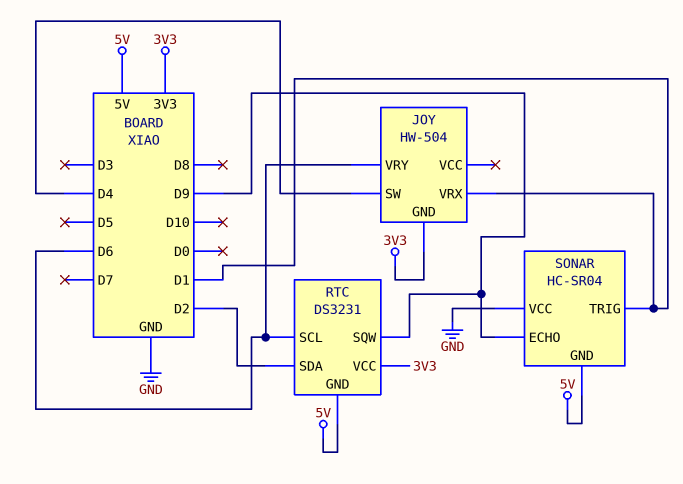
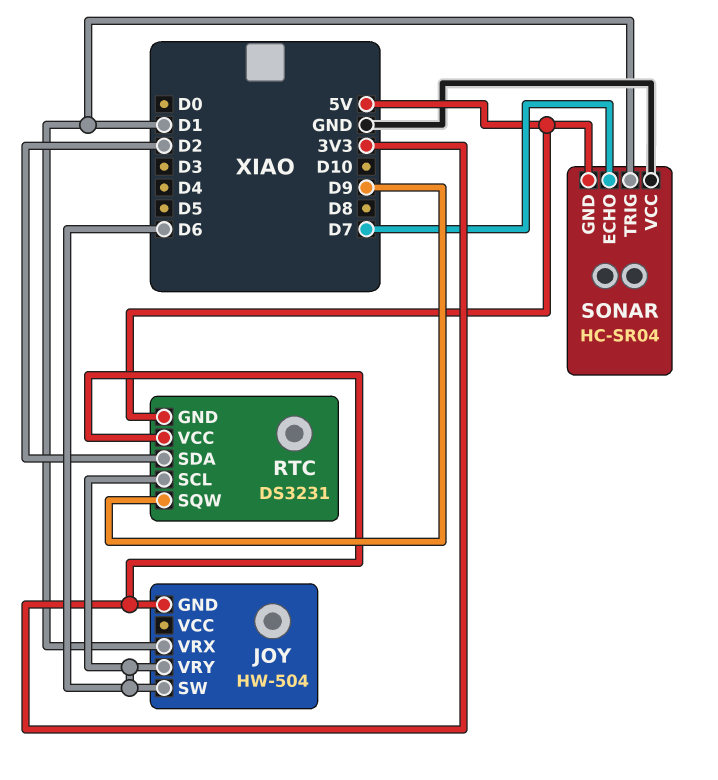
JOY pin SW: D4 -> D6
SONAR pin ECHO: D9 -> D7

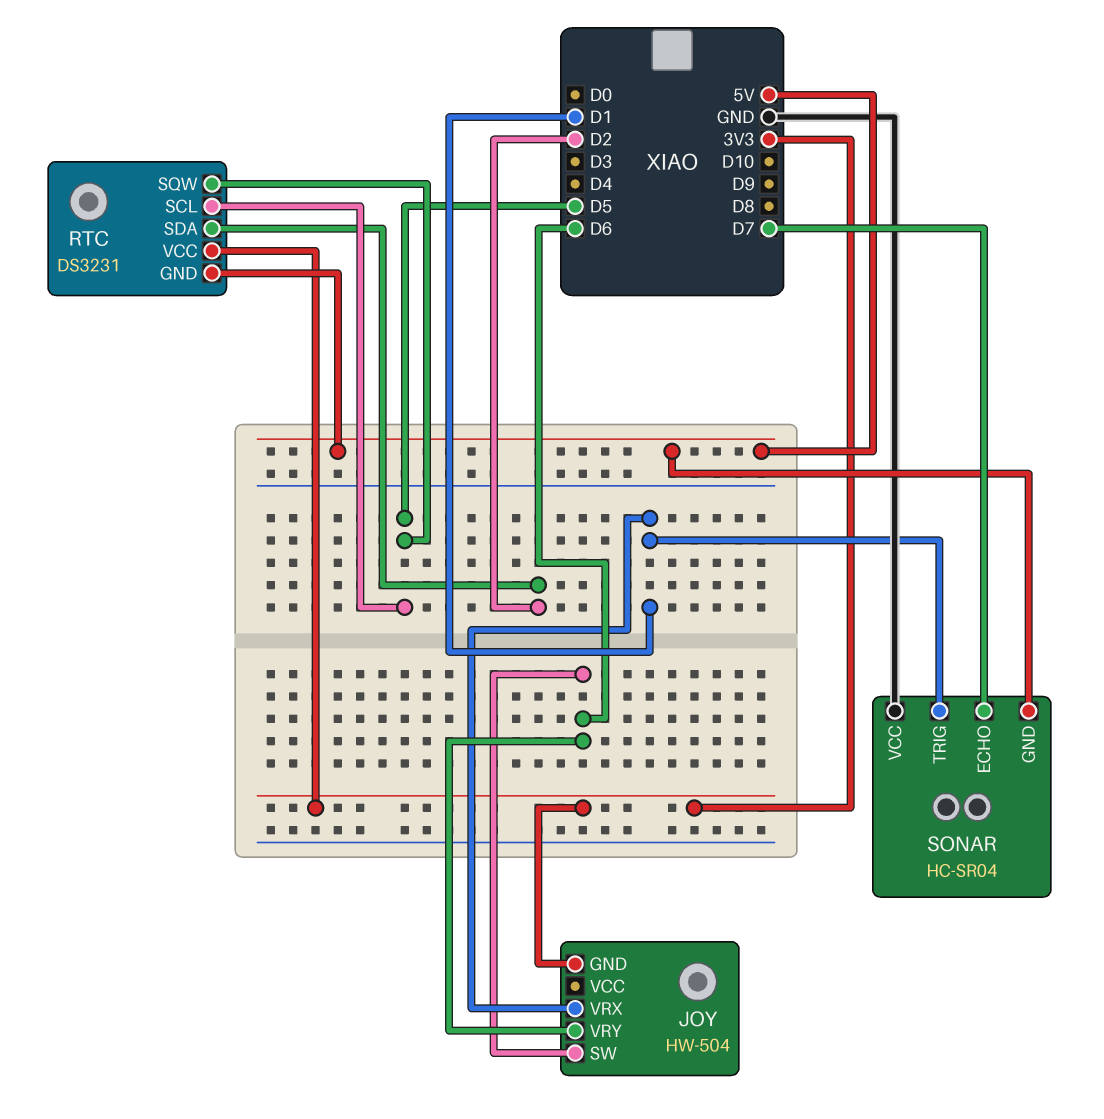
RTC pin SCL: D6 -> D5
RTC pin SQW: D9 -> D5

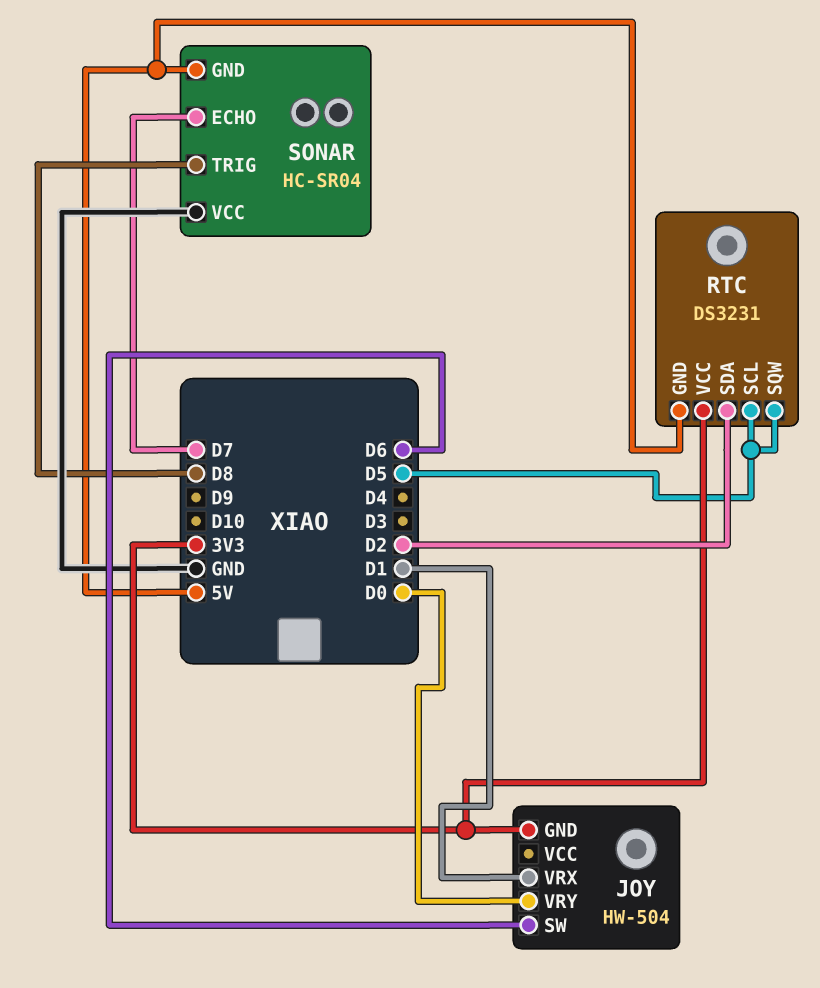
JOY pin VRY: D6 -> D0
SONAR pin TRIG: D1 -> D8

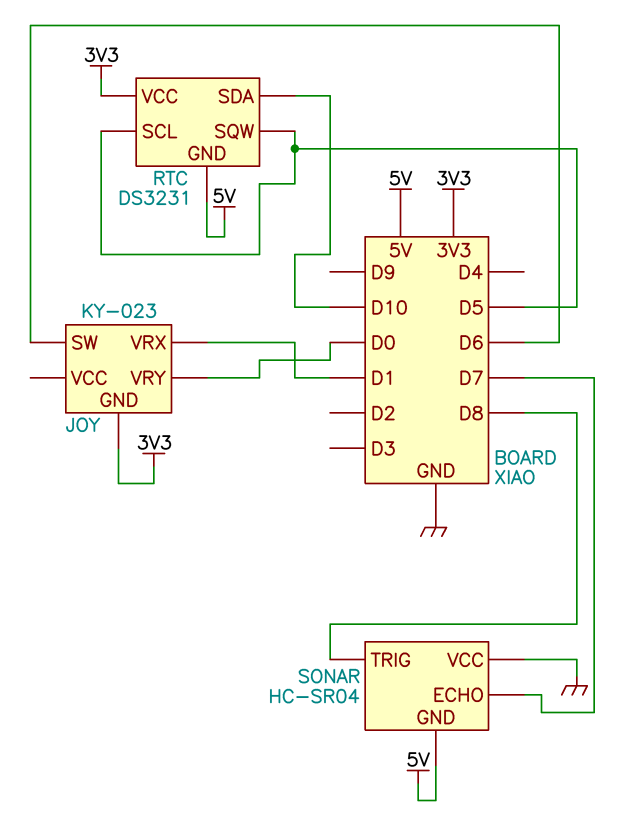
JOY: HW-504 -> KY-023
RTC pin SDA: D2 -> D10

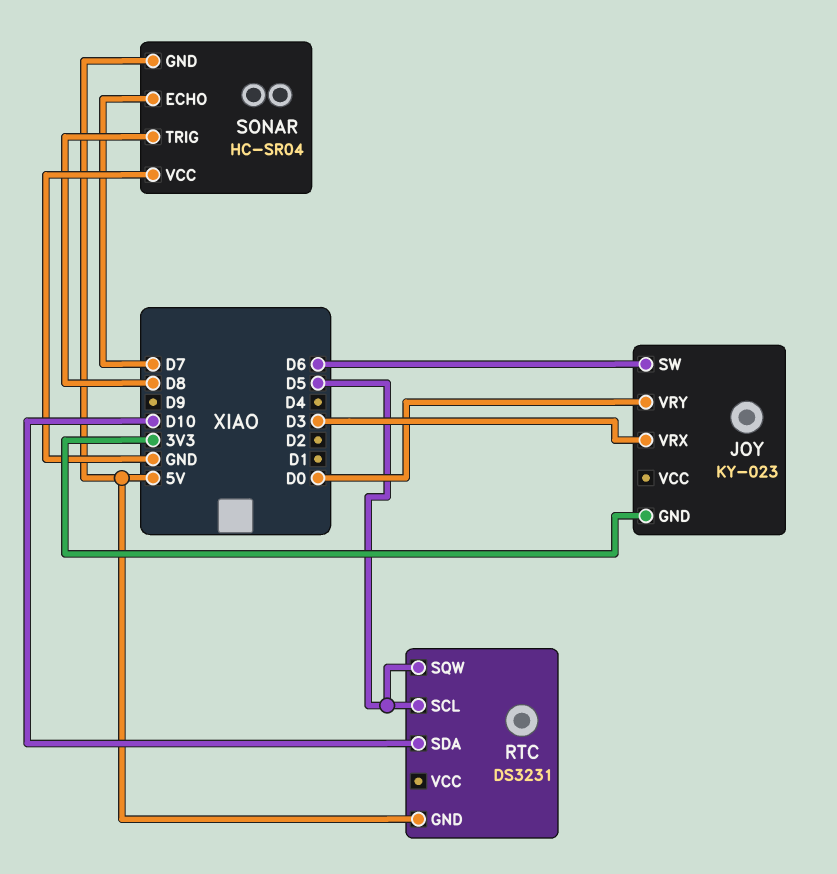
JOY pin VRX: D1 -> D3
RTC pin VCC: 3V3 -> none

